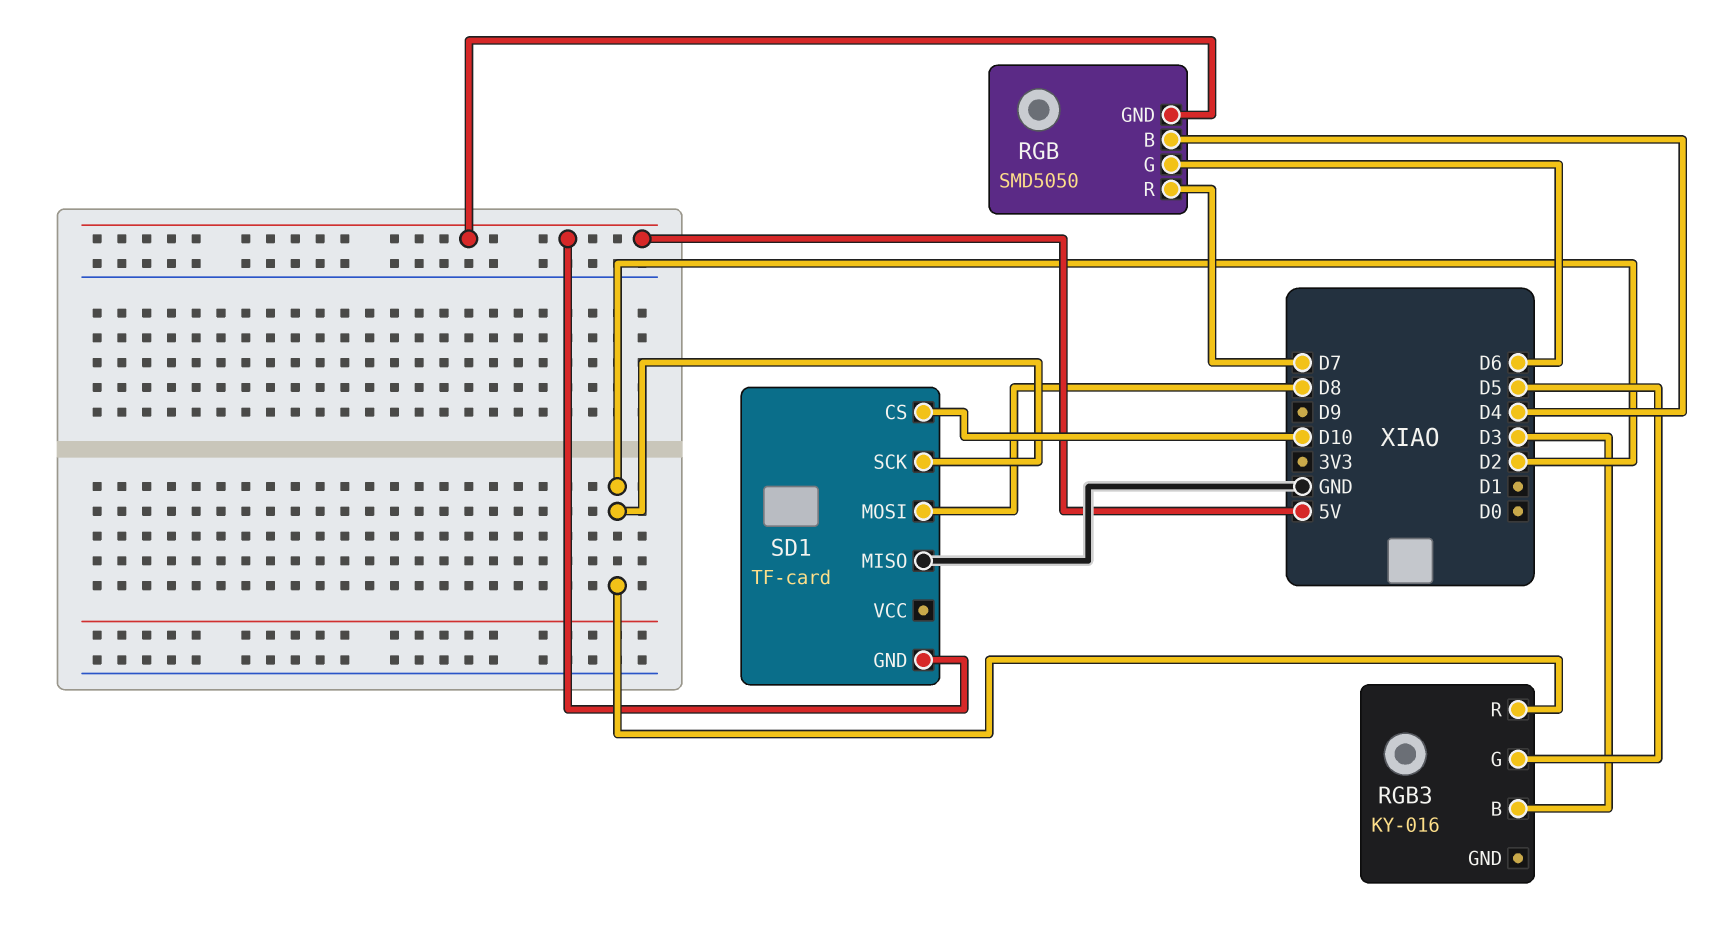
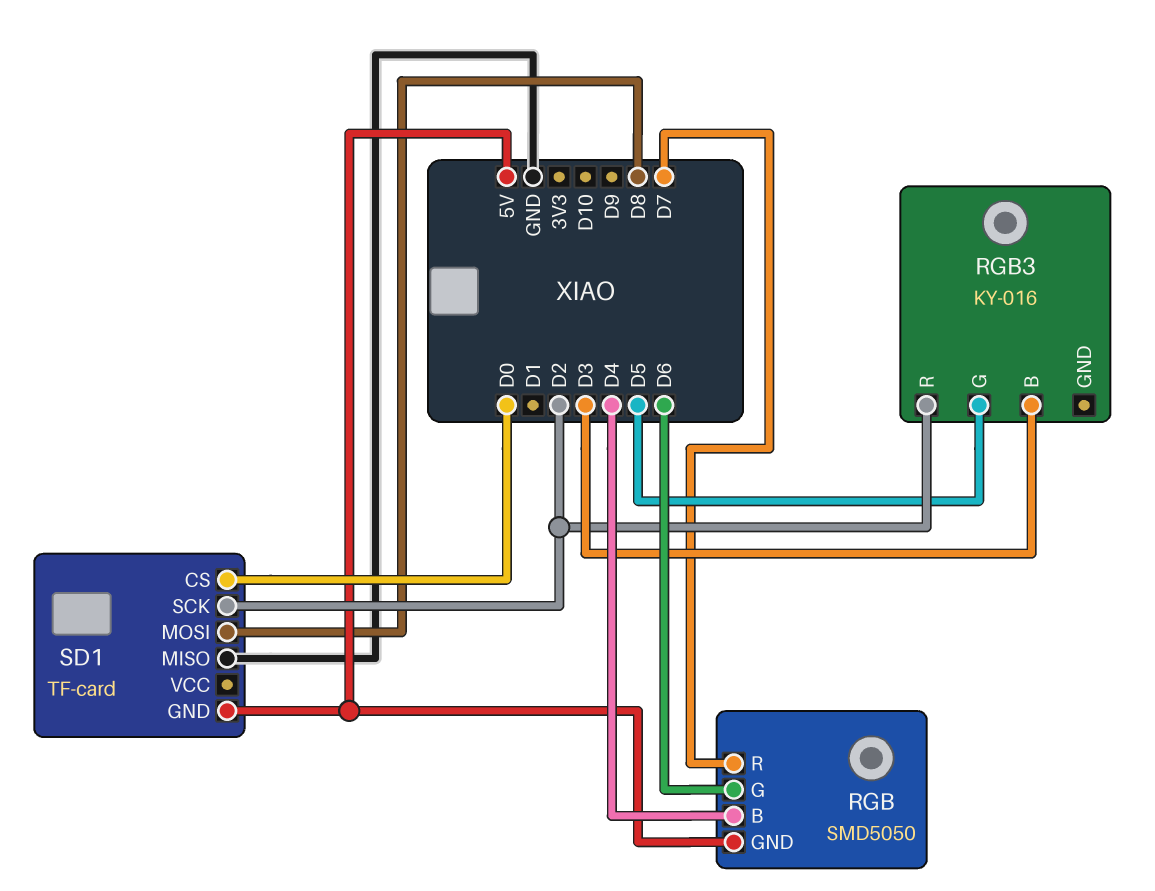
SD1 pin CS: D10 -> D0

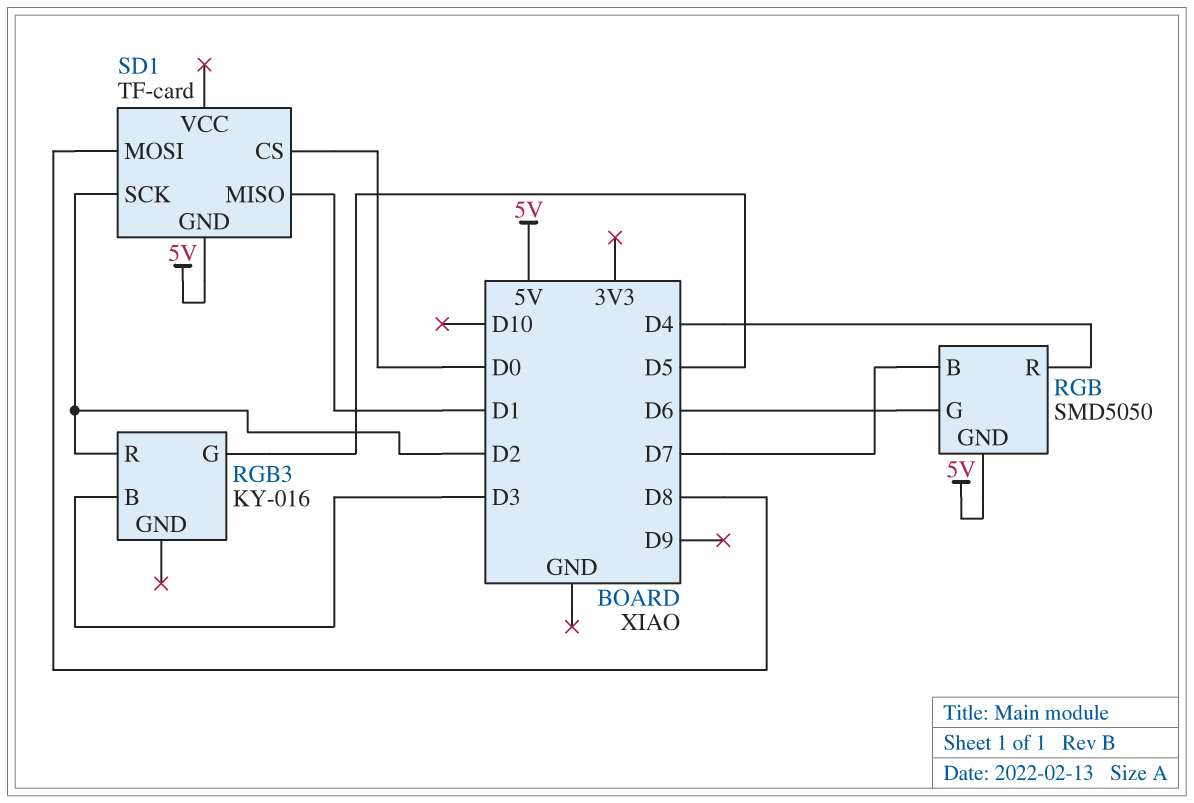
RGB pin B: D4 -> D7
RGB pin R: D7 -> D4
SD1 pin MISO: GND -> D1

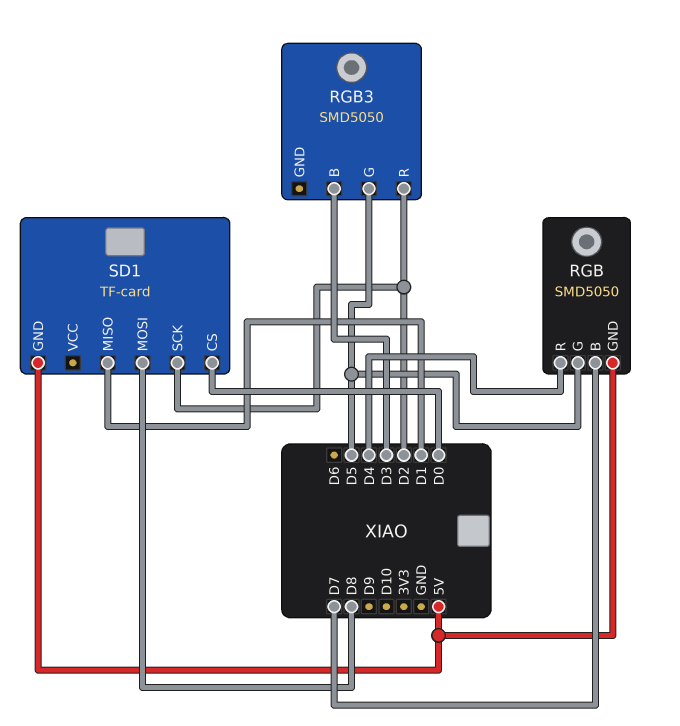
RGB pin G: D6 -> D5
RGB3: KY-016 -> SMD5050

